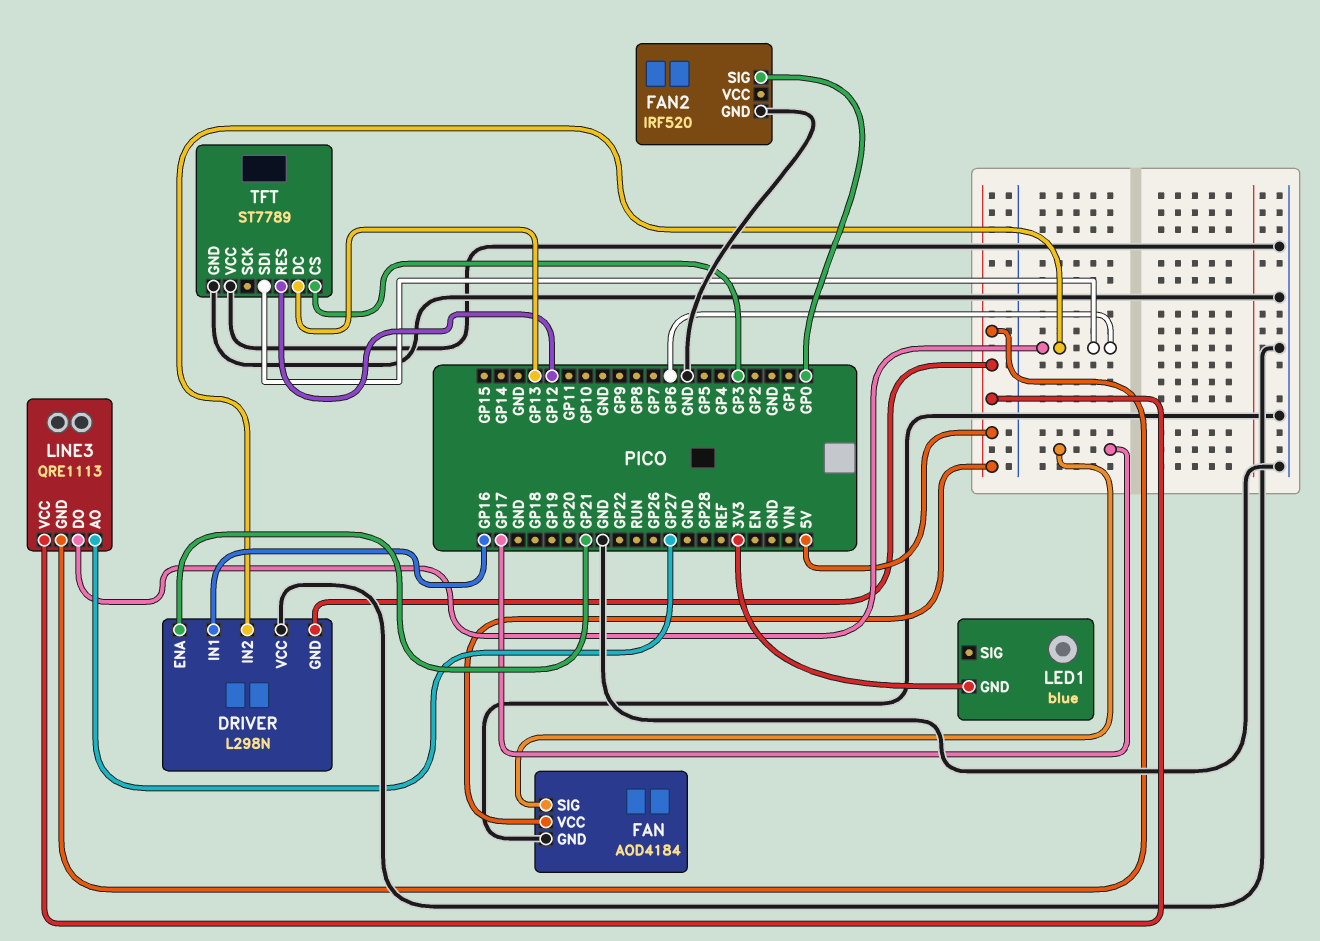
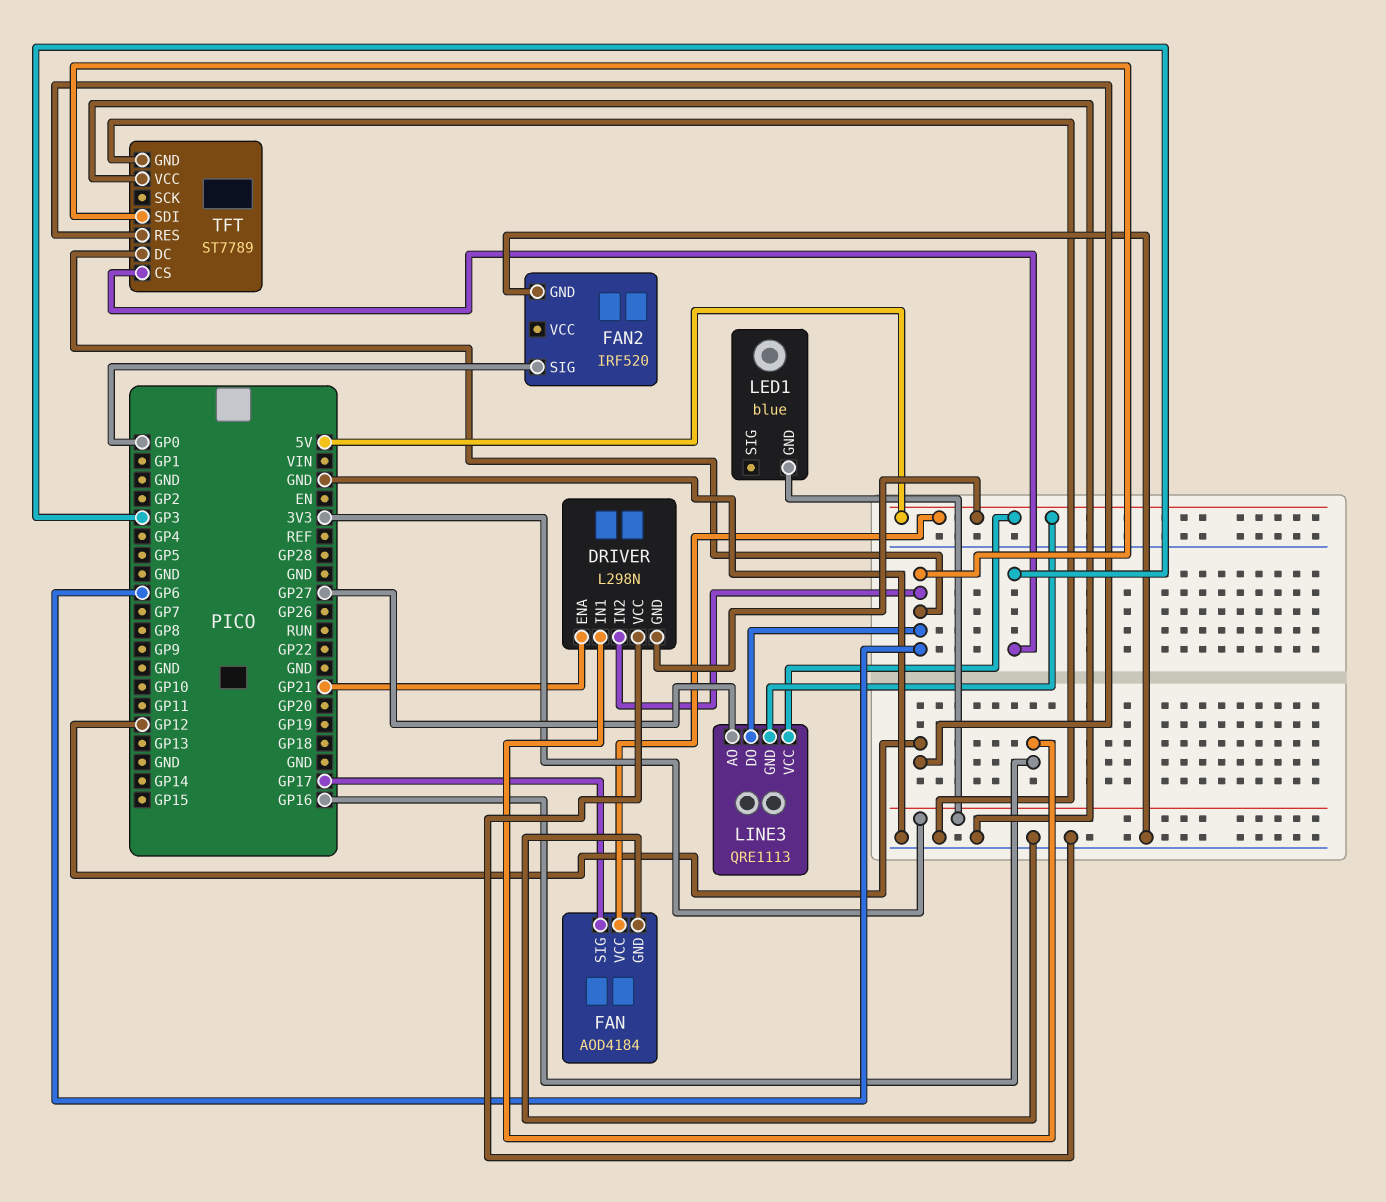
TFT pin DC: GP13 -> GP6

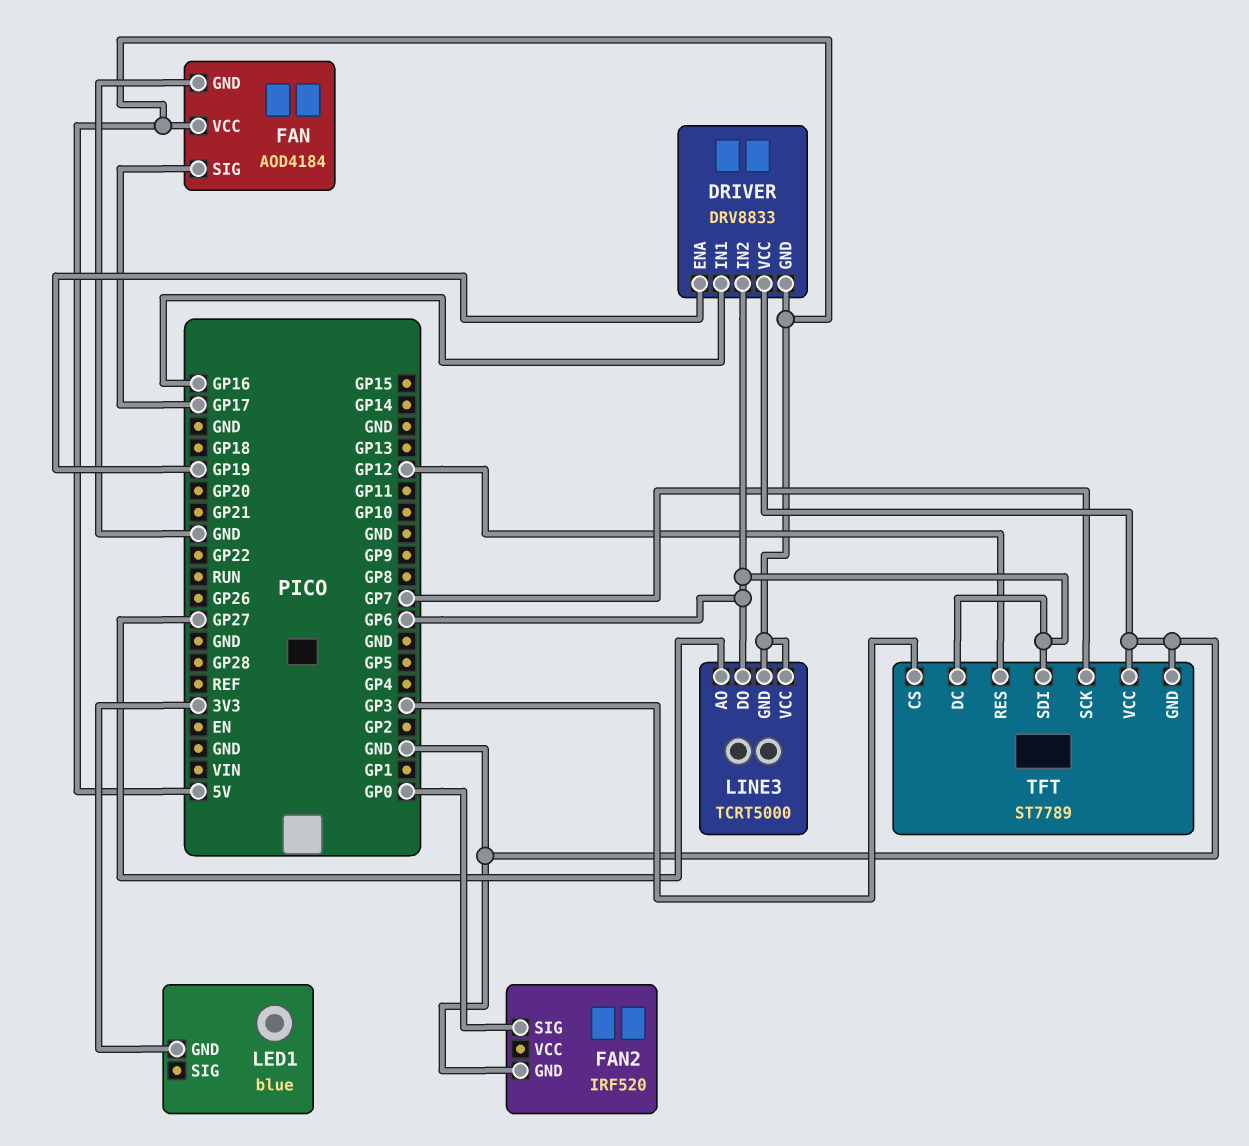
DRIVER: L298N -> DRV8833
DRIVER pin ENA: GP21 -> GP19
LINE3: QRE1113 -> TCRT5000
TFT pin SCK: none -> GP7

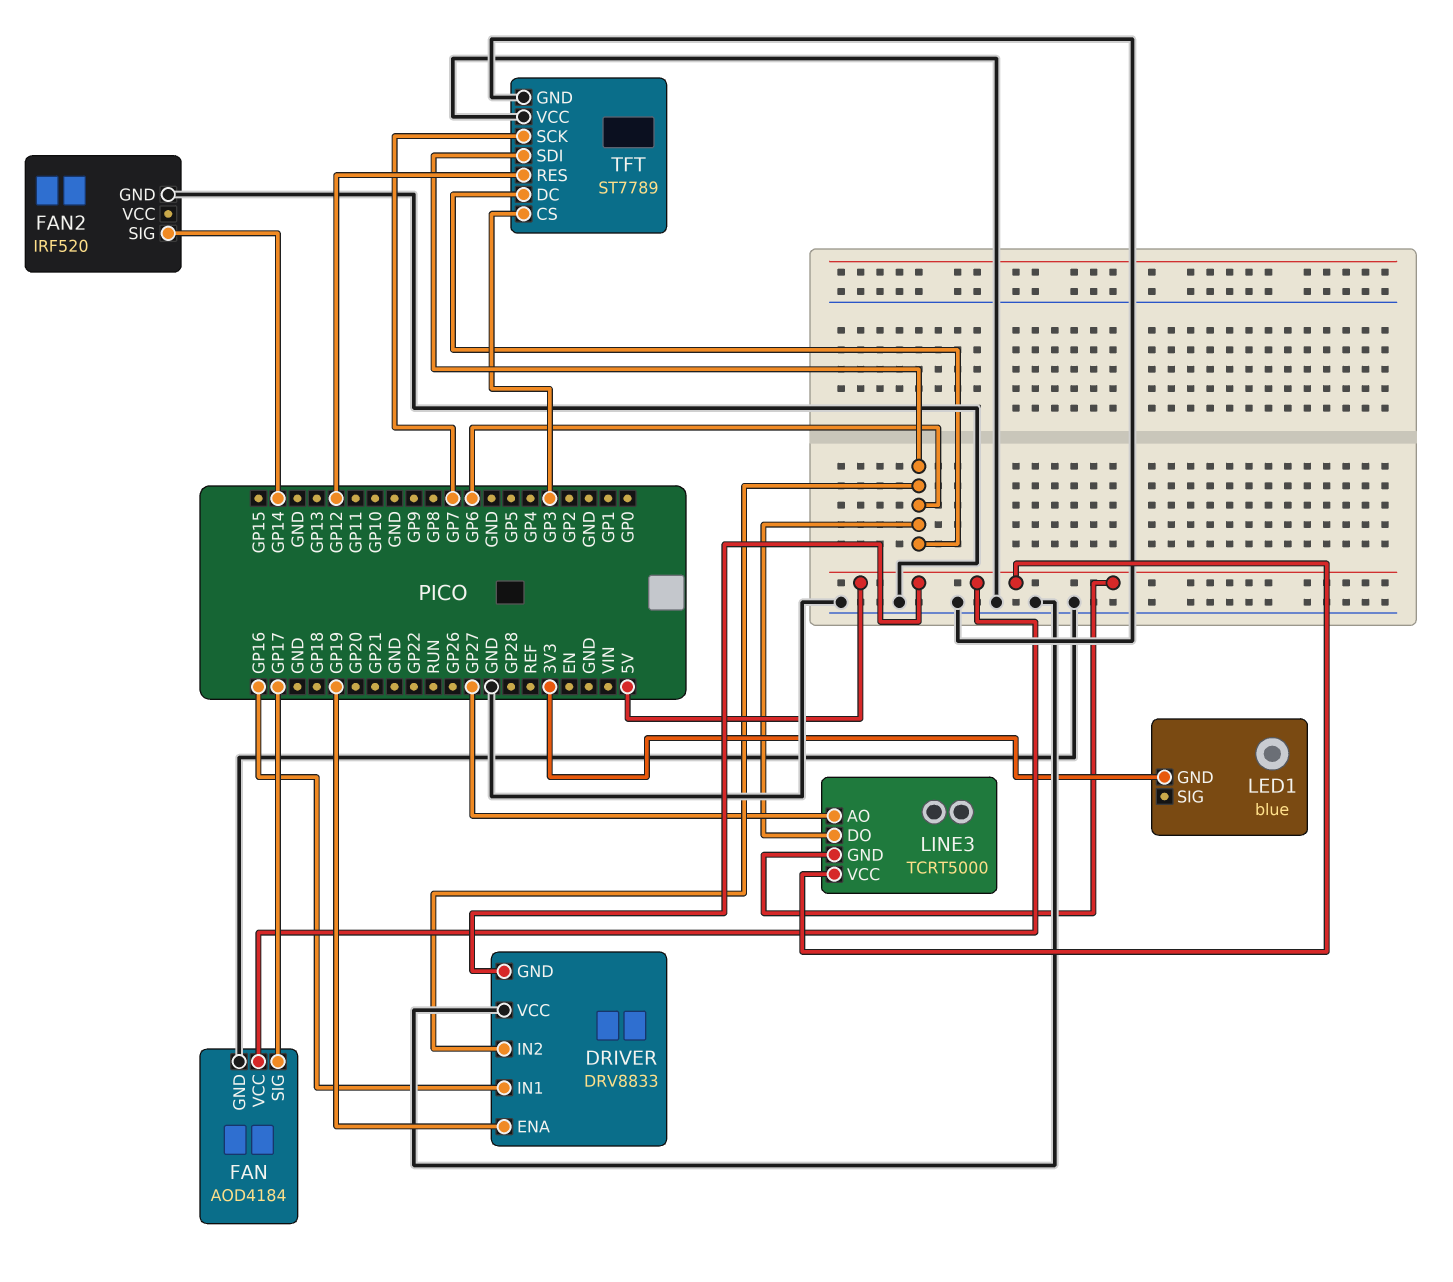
FAN2 pin SIG: GP0 -> GP14

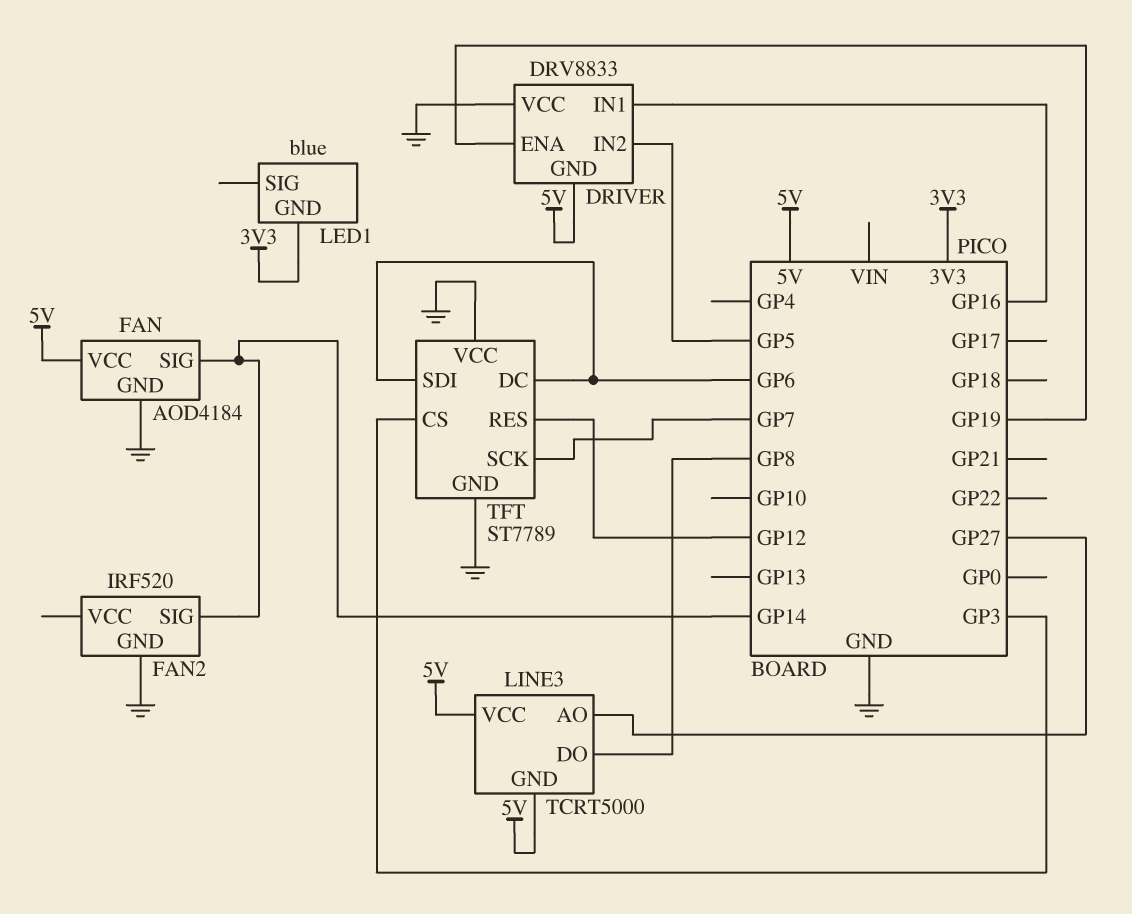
DRIVER pin IN2: GP6 -> GP5
FAN pin SIG: GP17 -> GP14
LINE3 pin DO: GP6 -> GP8

